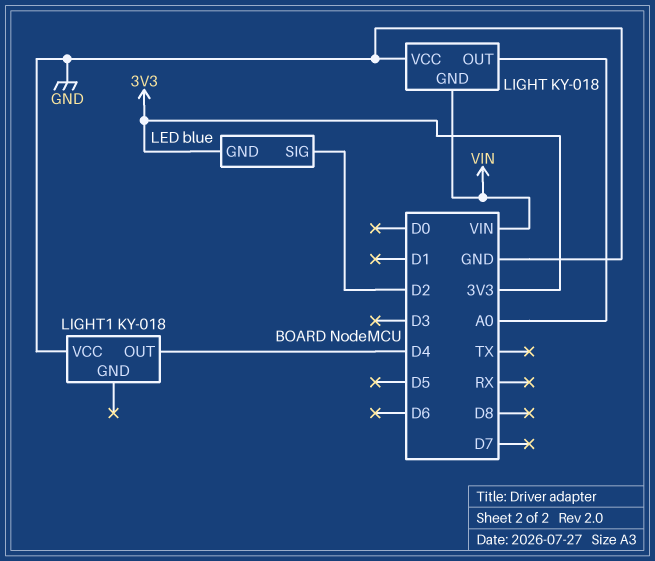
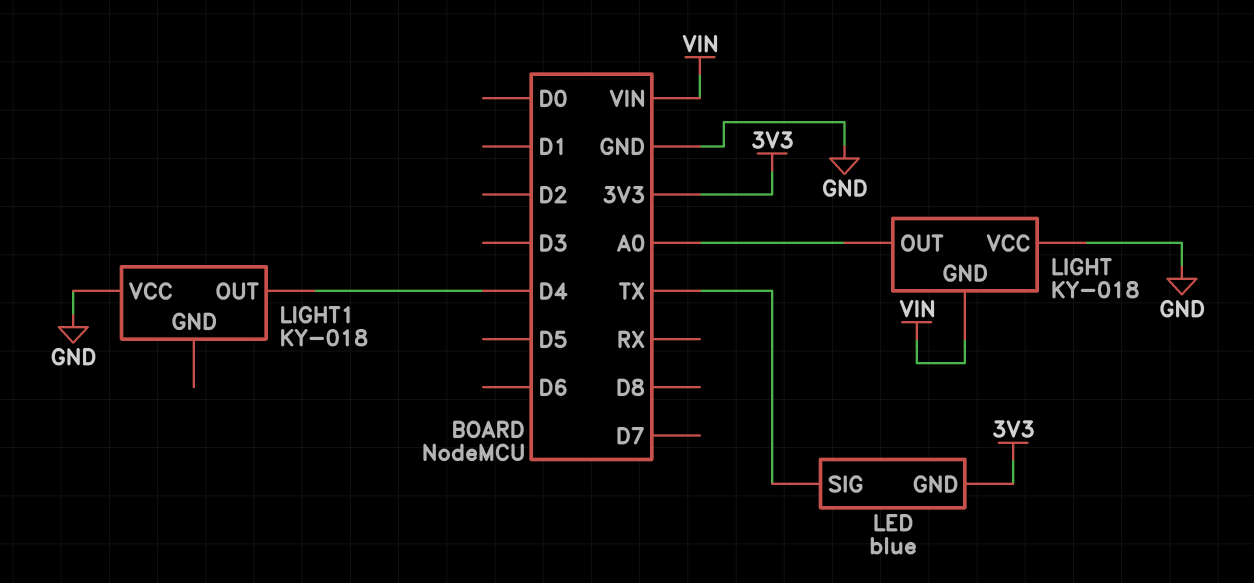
LED pin SIG: D2 -> TX

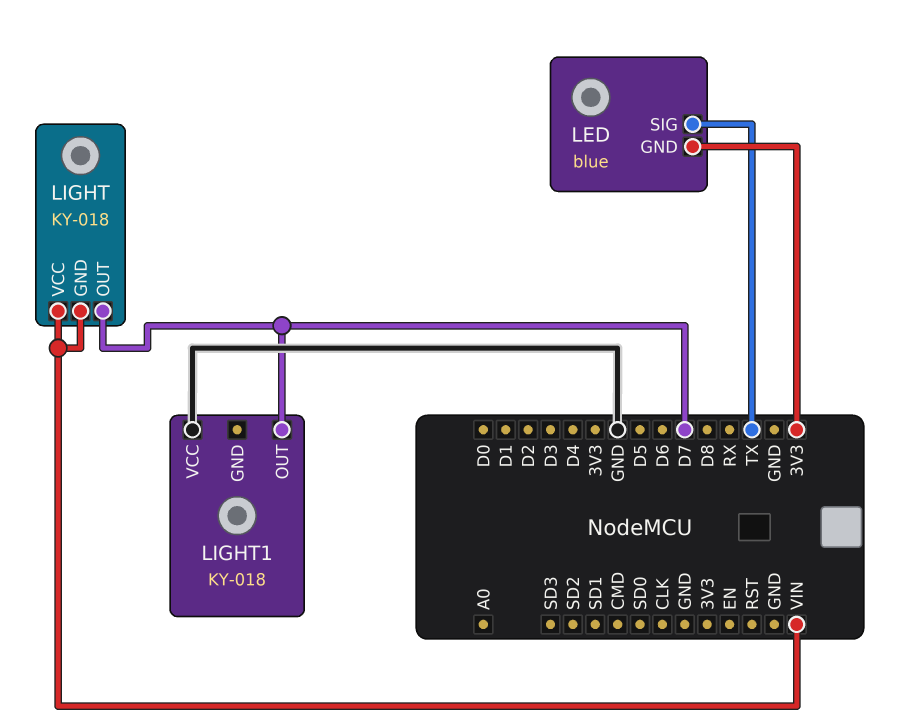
LIGHT pin OUT: A0 -> D7
LIGHT pin VCC: GND -> VIN
LIGHT1 pin OUT: D4 -> D7

